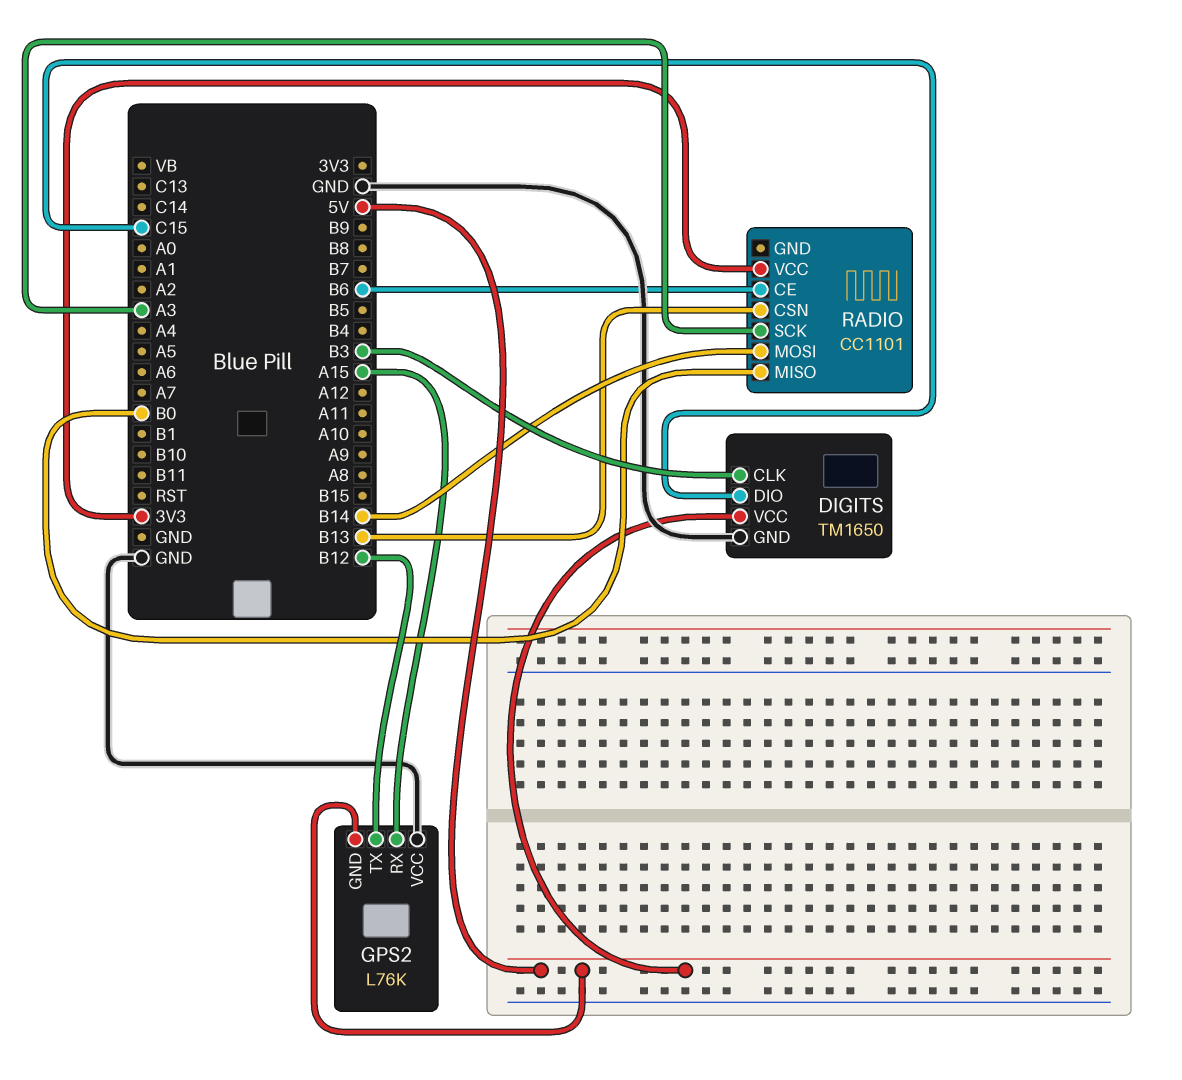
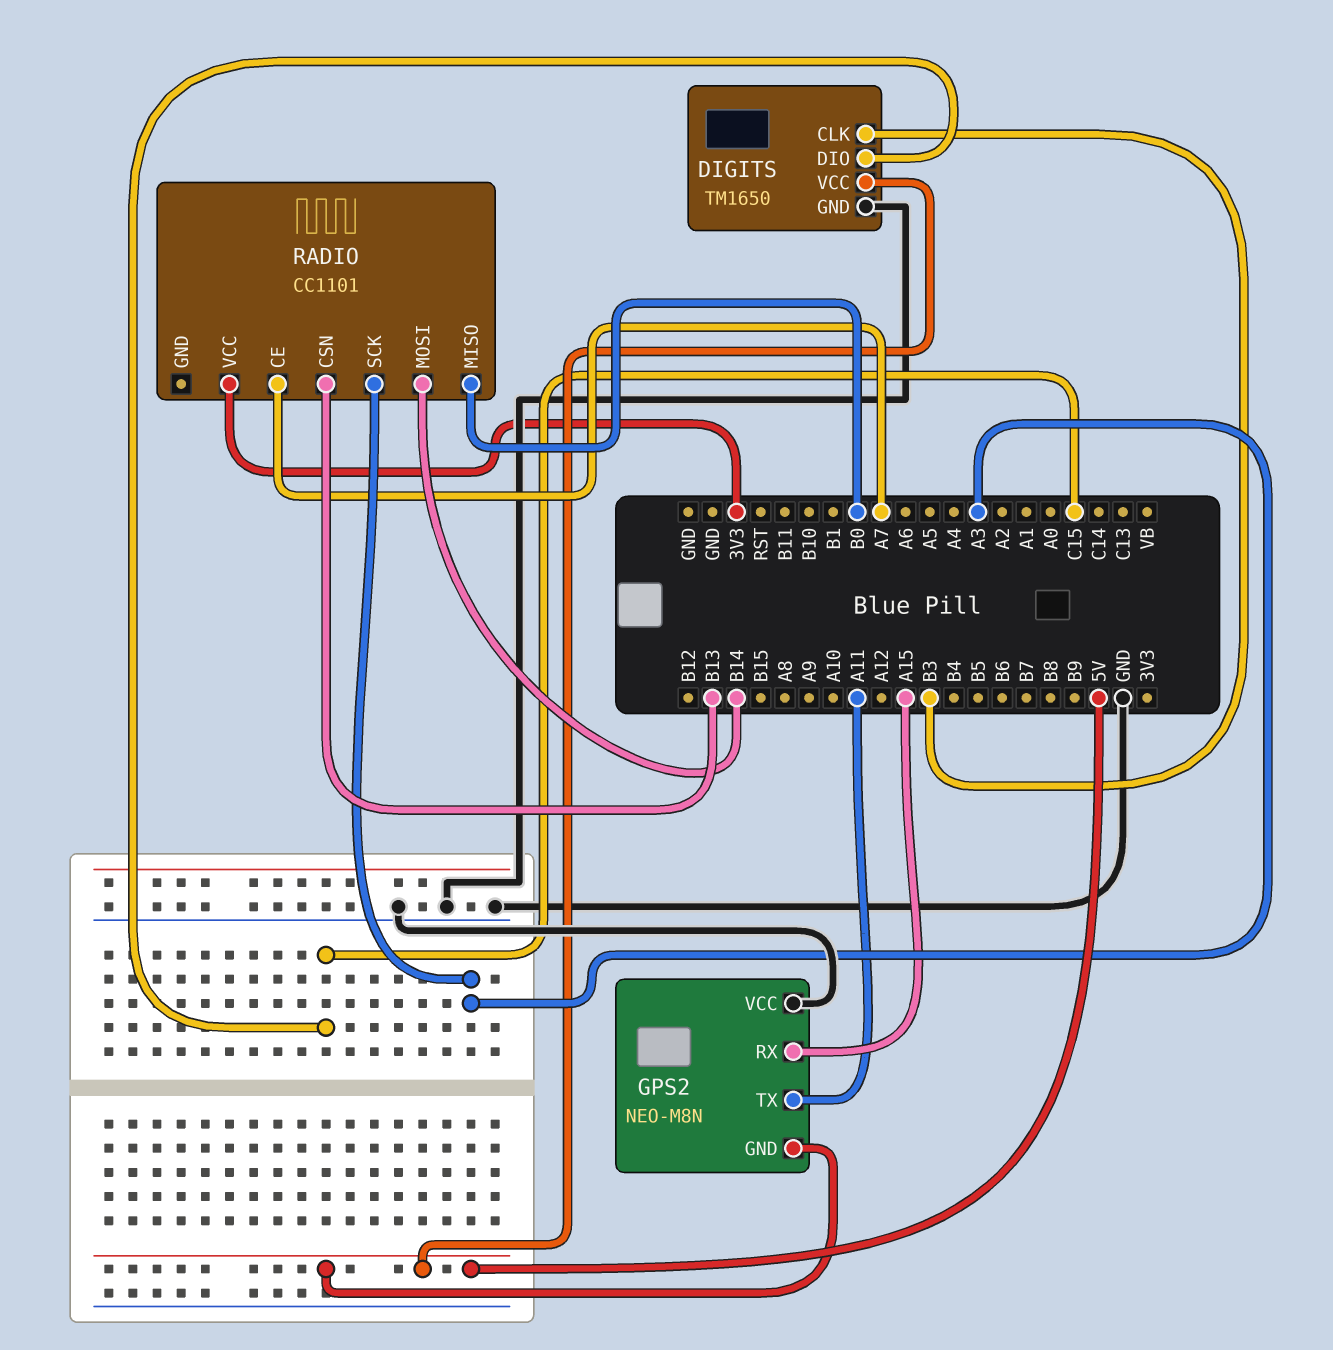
GPS2: L76K -> NEO-M8N
GPS2 pin TX: B12 -> A11
RADIO pin CE: B6 -> A7

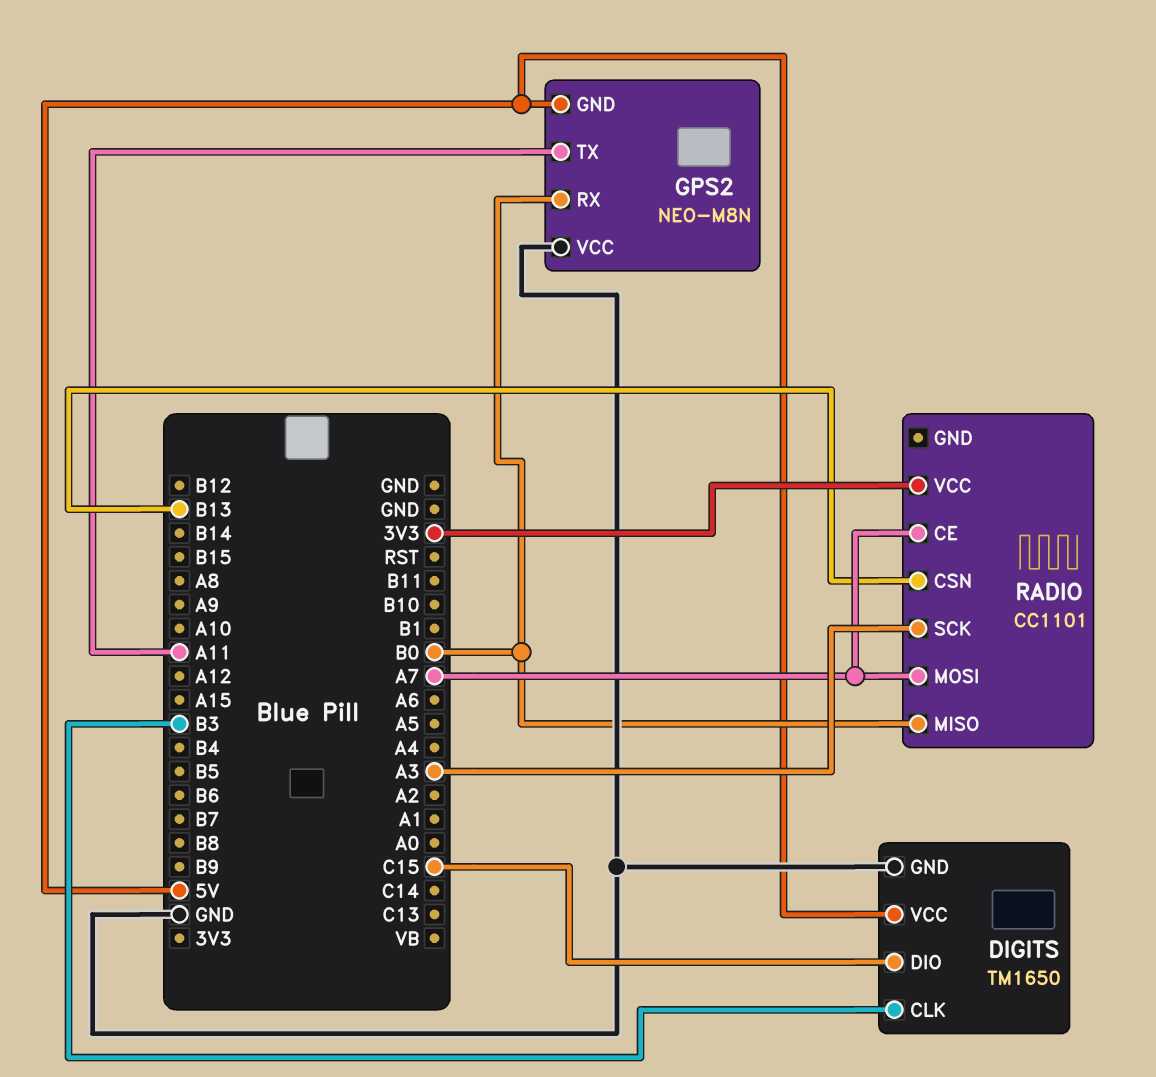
GPS2 pin RX: A15 -> B0
RADIO pin MOSI: B14 -> A7

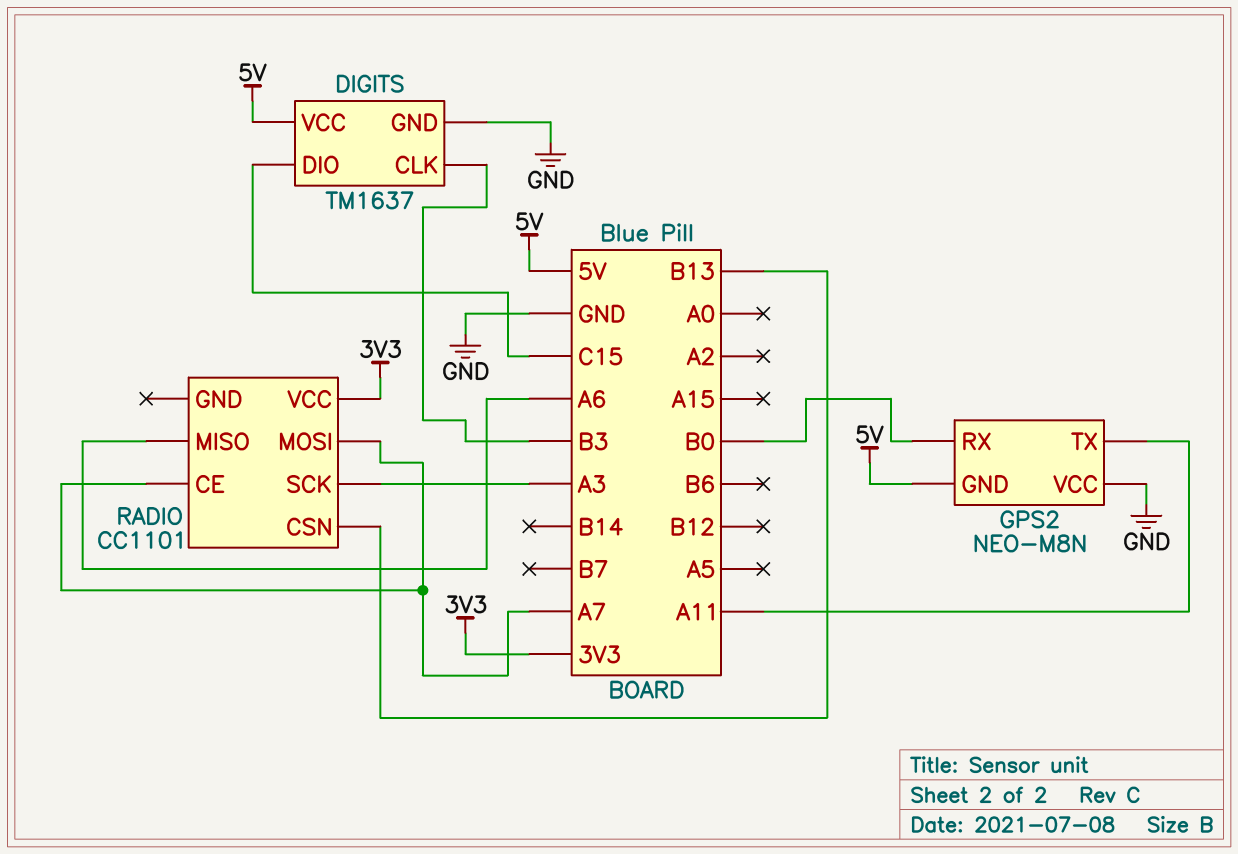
DIGITS: TM1650 -> TM1637
RADIO pin MISO: B0 -> A6

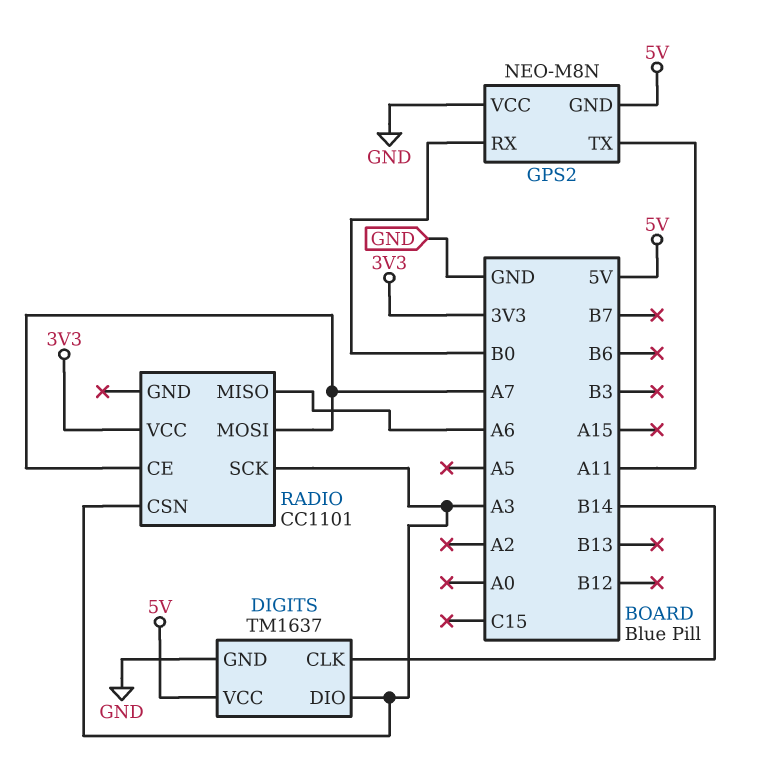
DIGITS pin CLK: B3 -> B14
DIGITS pin DIO: C15 -> A3
RADIO pin CSN: B13 -> A3

